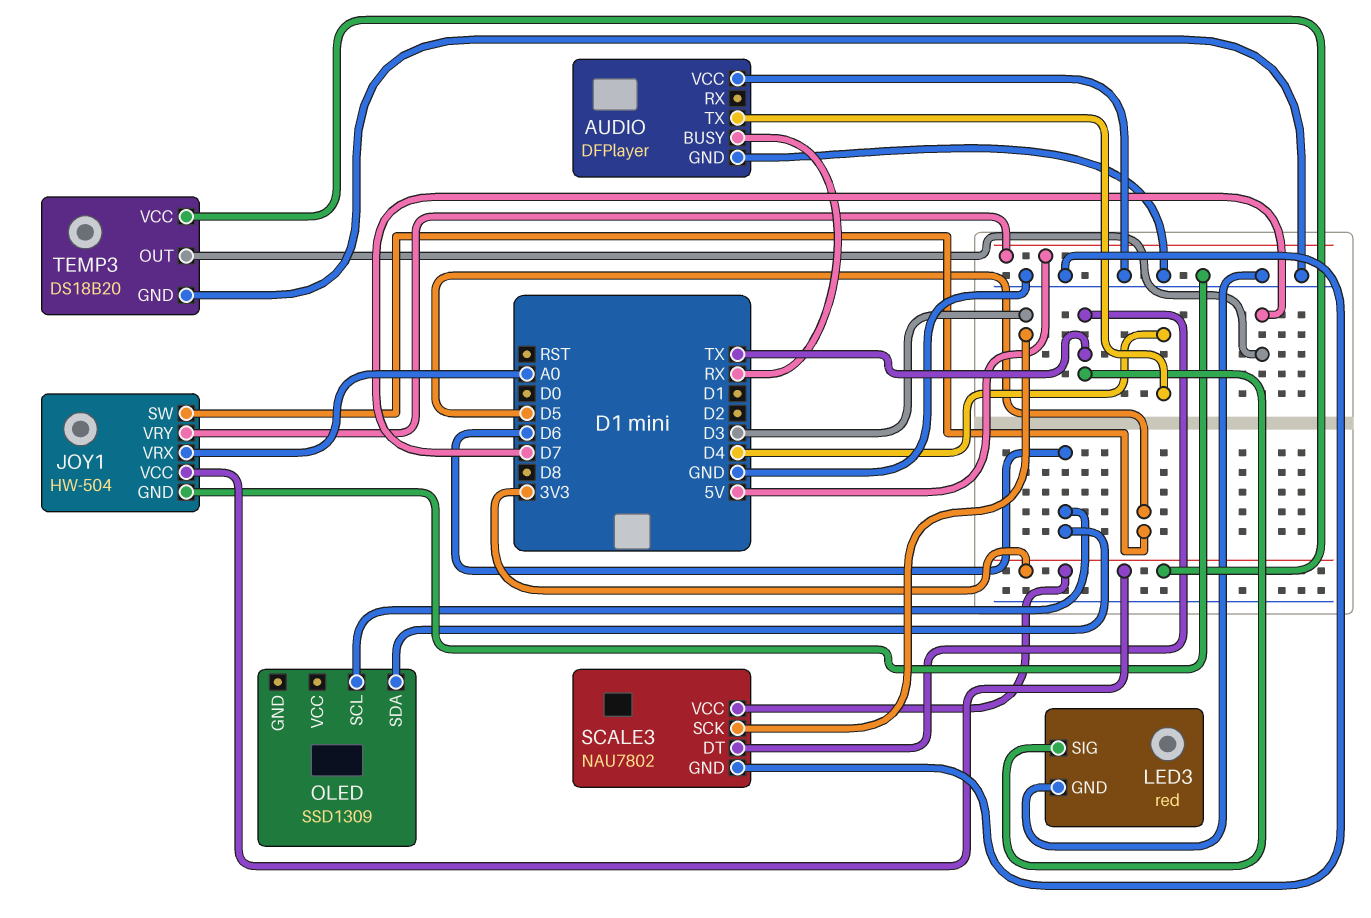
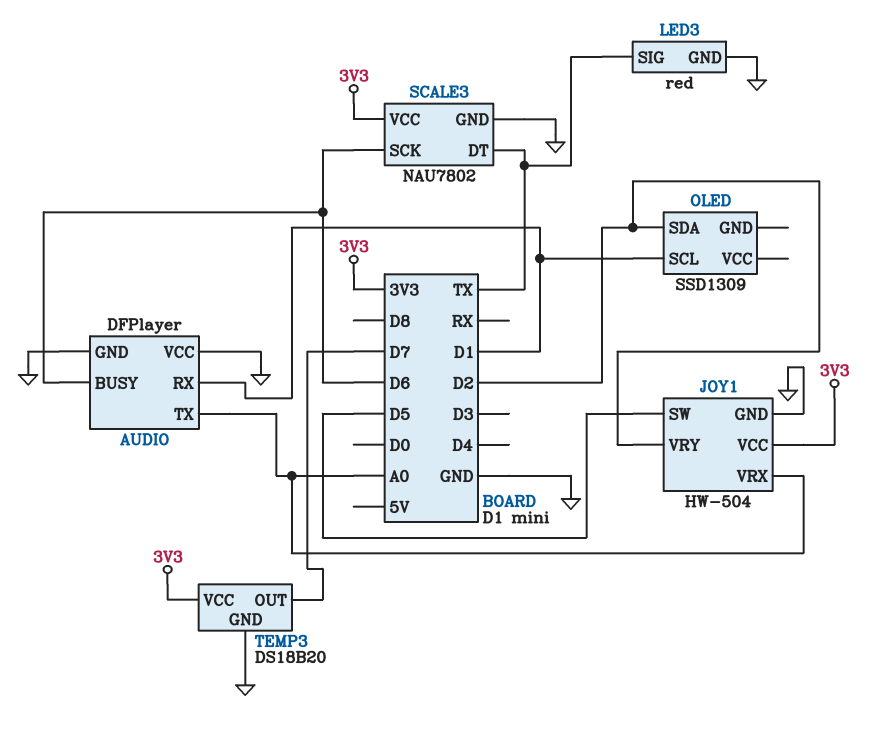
AUDIO pin BUSY: RX -> D6
AUDIO pin RX: none -> D1
AUDIO pin TX: D4 -> A0
JOY1 pin VRY: 5V -> D2
OLED pin SCL: D6 -> D1
OLED pin SDA: D6 -> D2
SCALE3 pin SCK: D3 -> D6

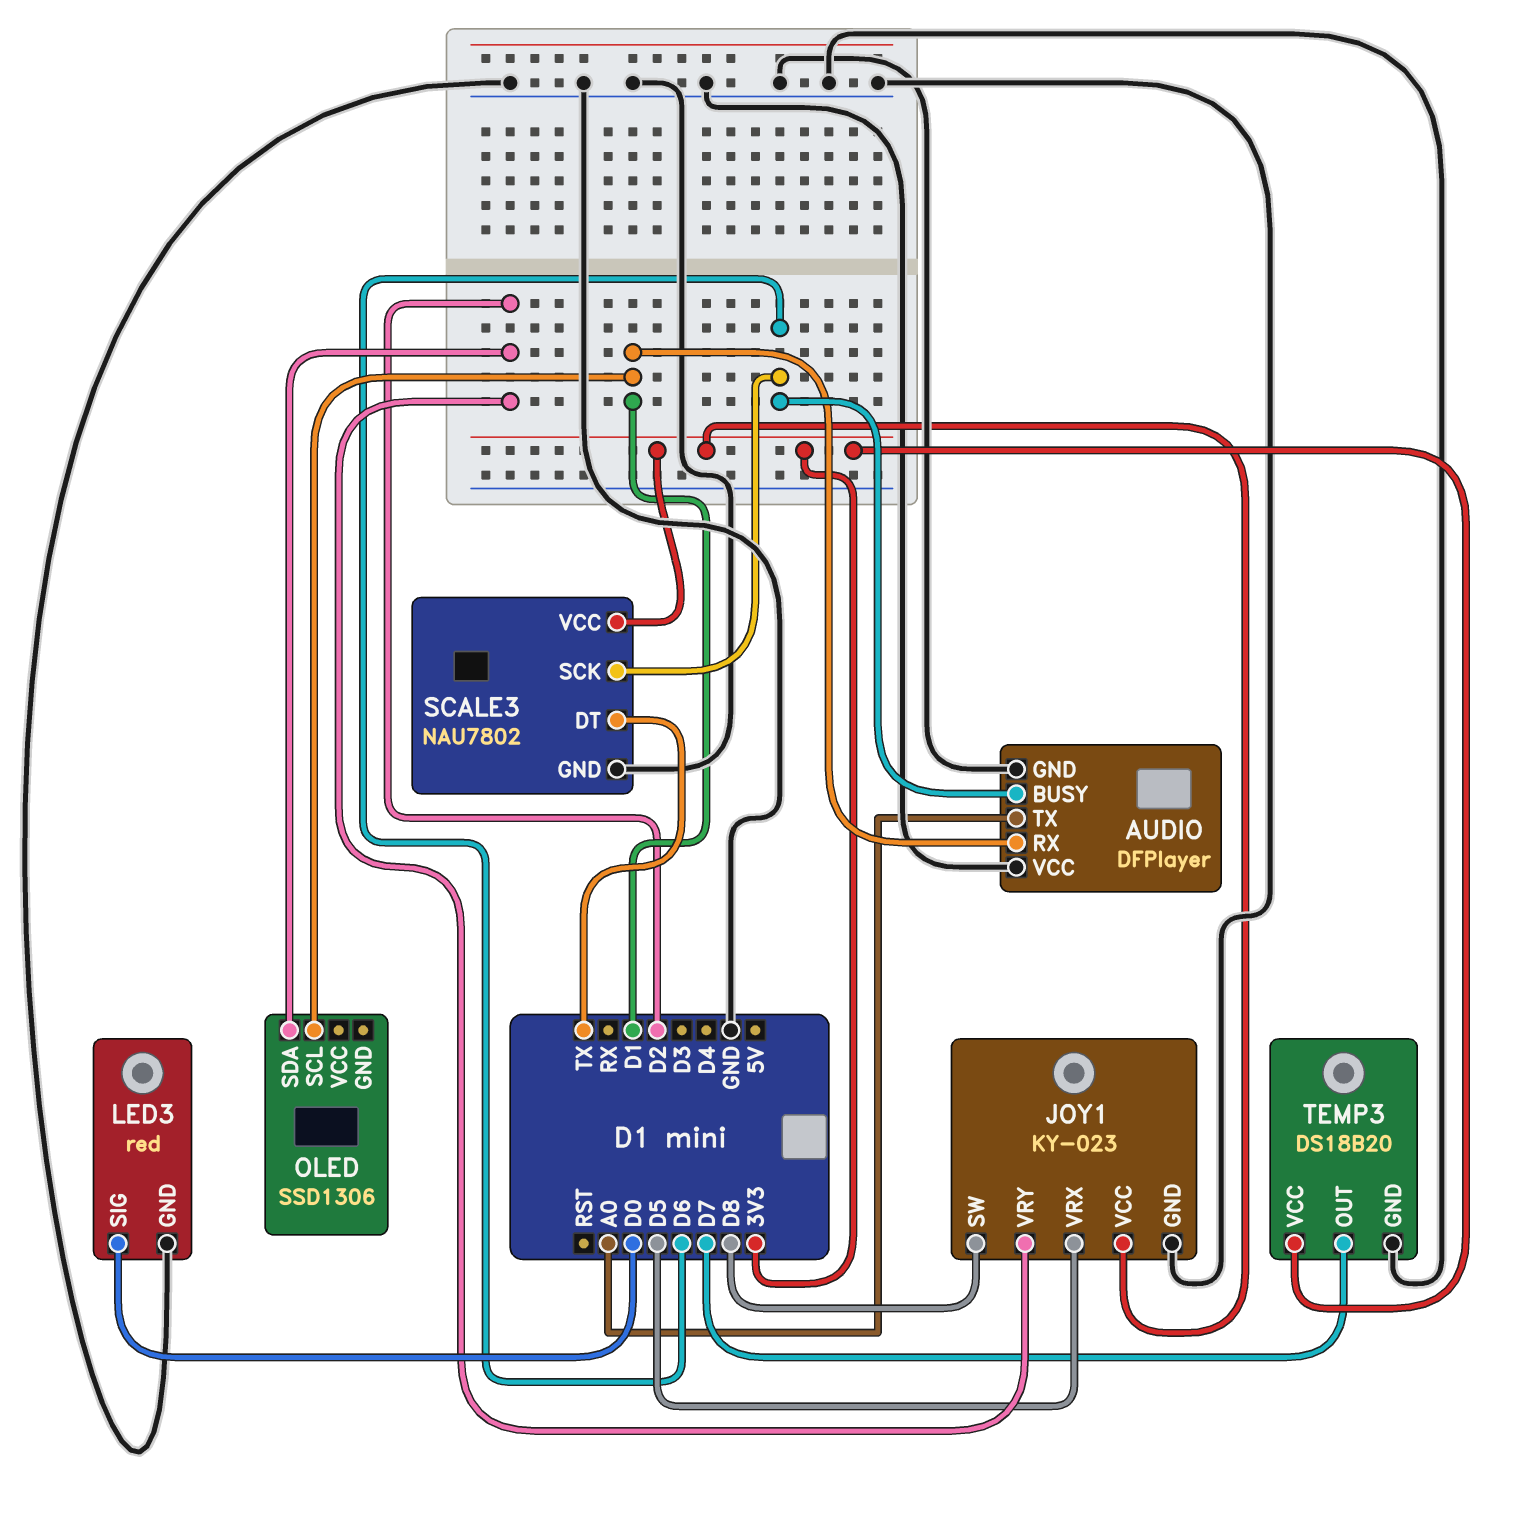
JOY1: HW-504 -> KY-023
JOY1 pin SW: D5 -> D8
JOY1 pin VRX: A0 -> D5
LED3 pin SIG: TX -> D0
OLED: SSD1309 -> SSD1306

